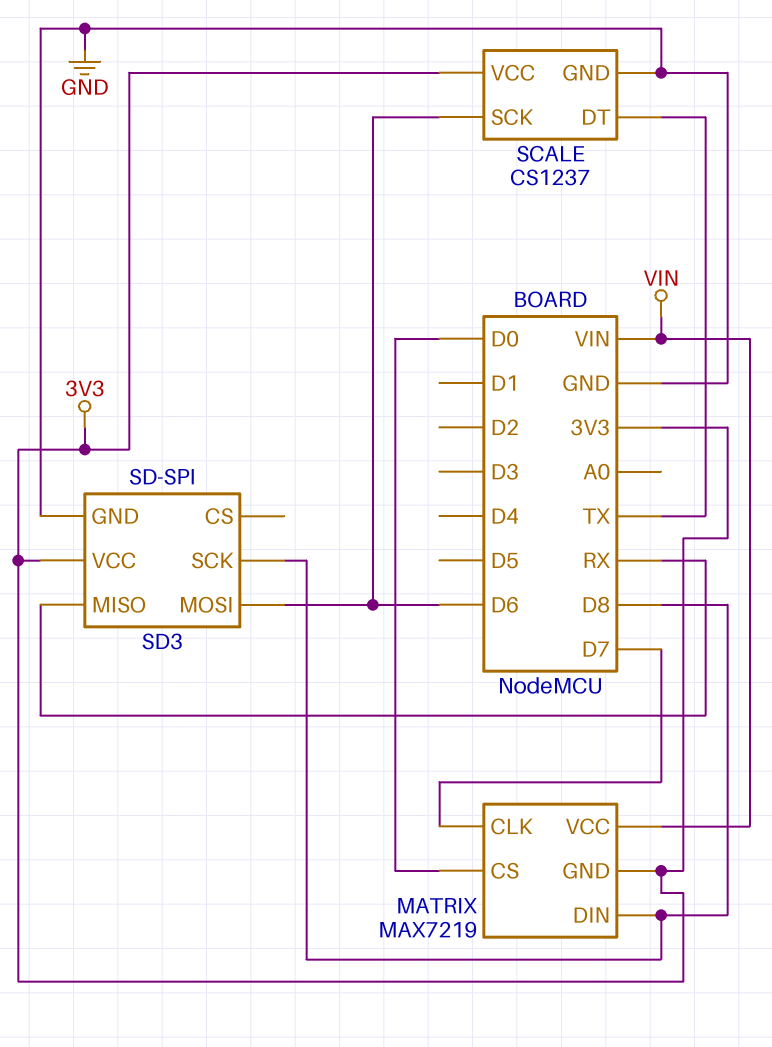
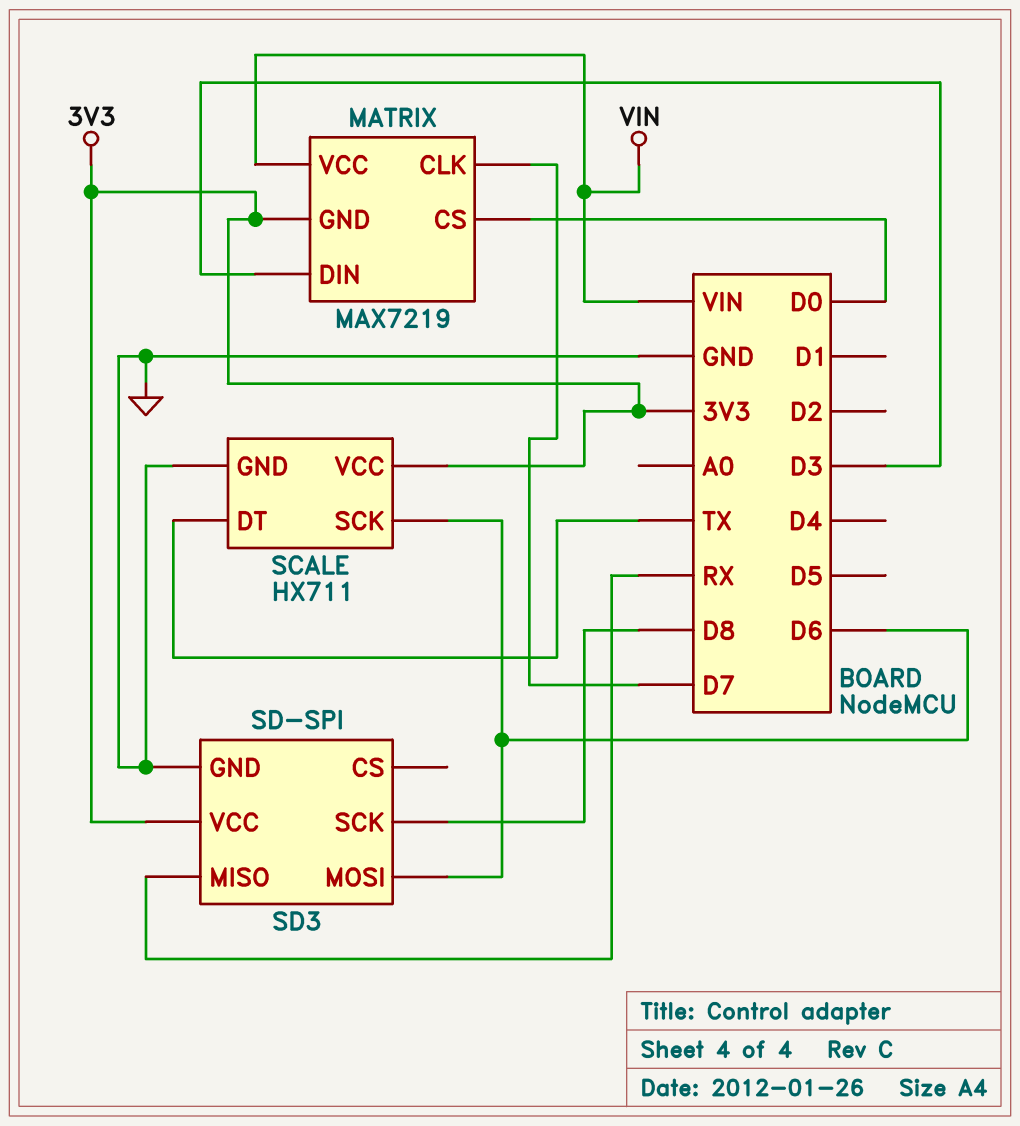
MATRIX pin DIN: D8 -> D3
SCALE: CS1237 -> HX711

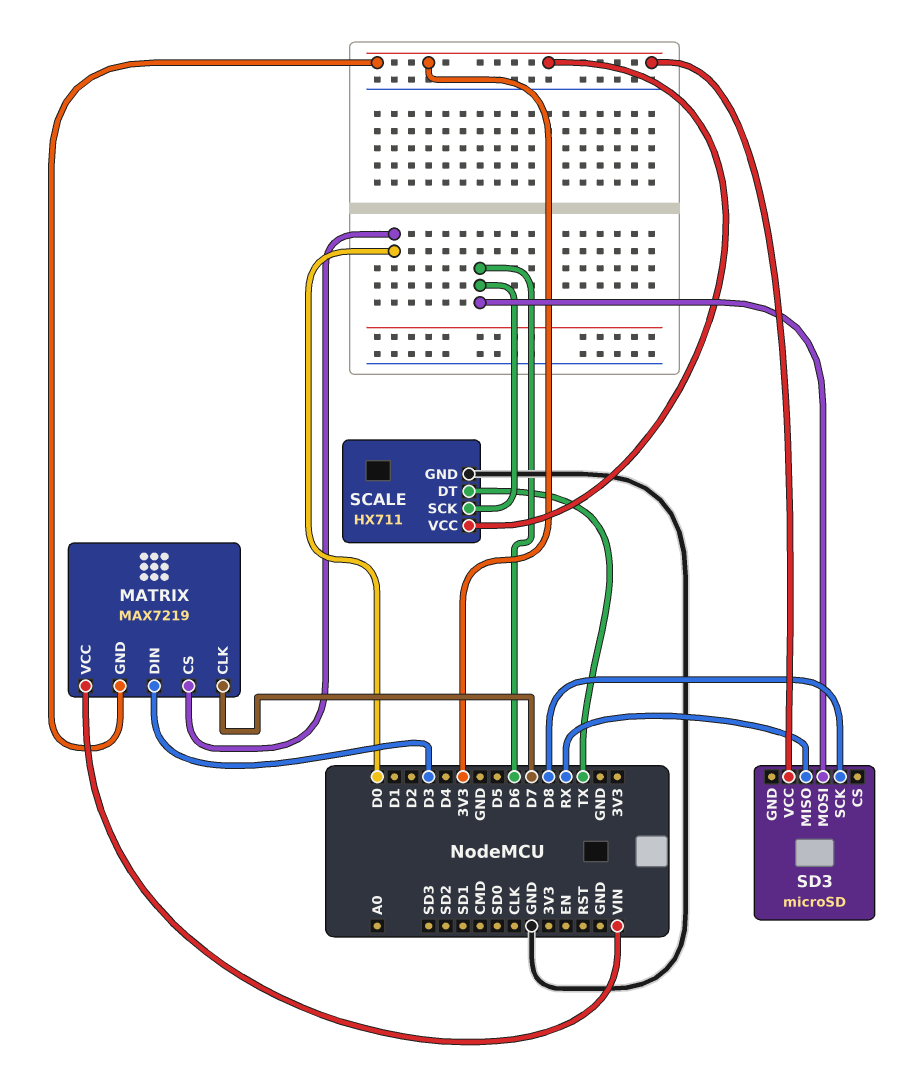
SD3: SD-SPI -> microSD
SD3 pin GND: GND -> none

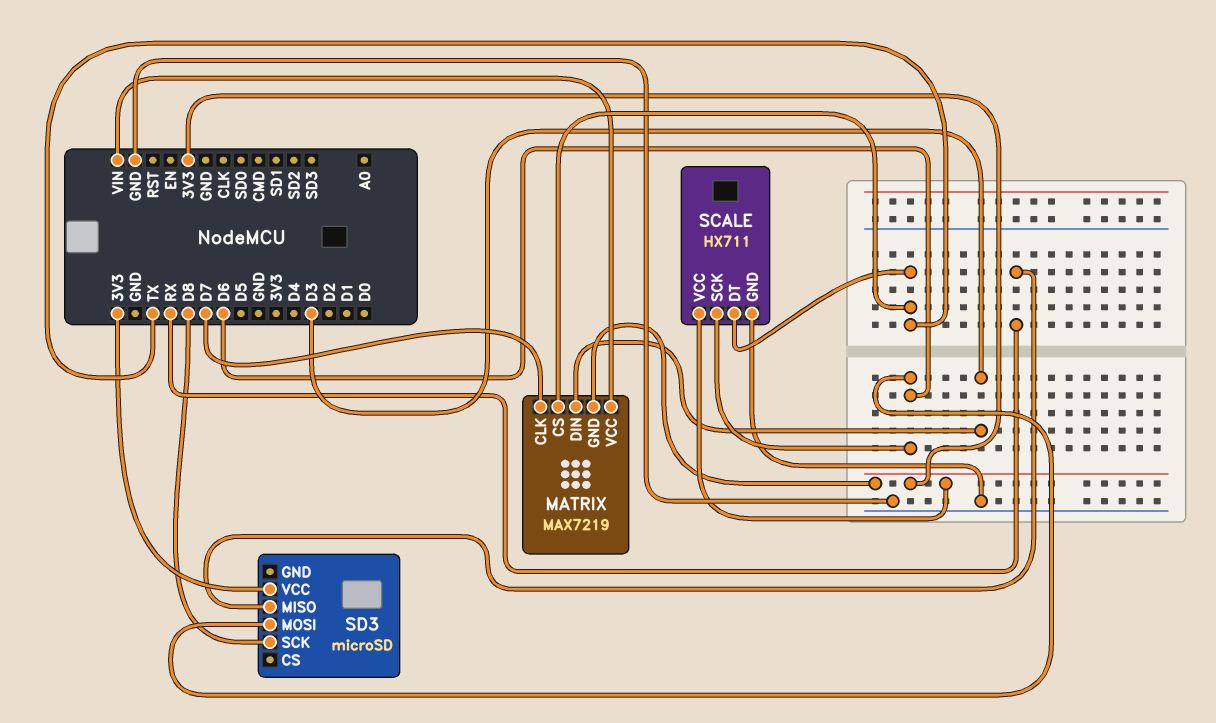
MATRIX pin CS: D0 -> TX

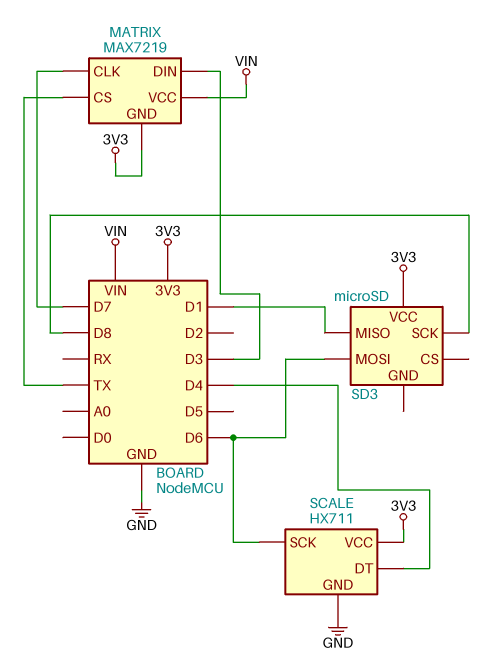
SCALE pin DT: TX -> D4
SD3 pin MISO: RX -> D1

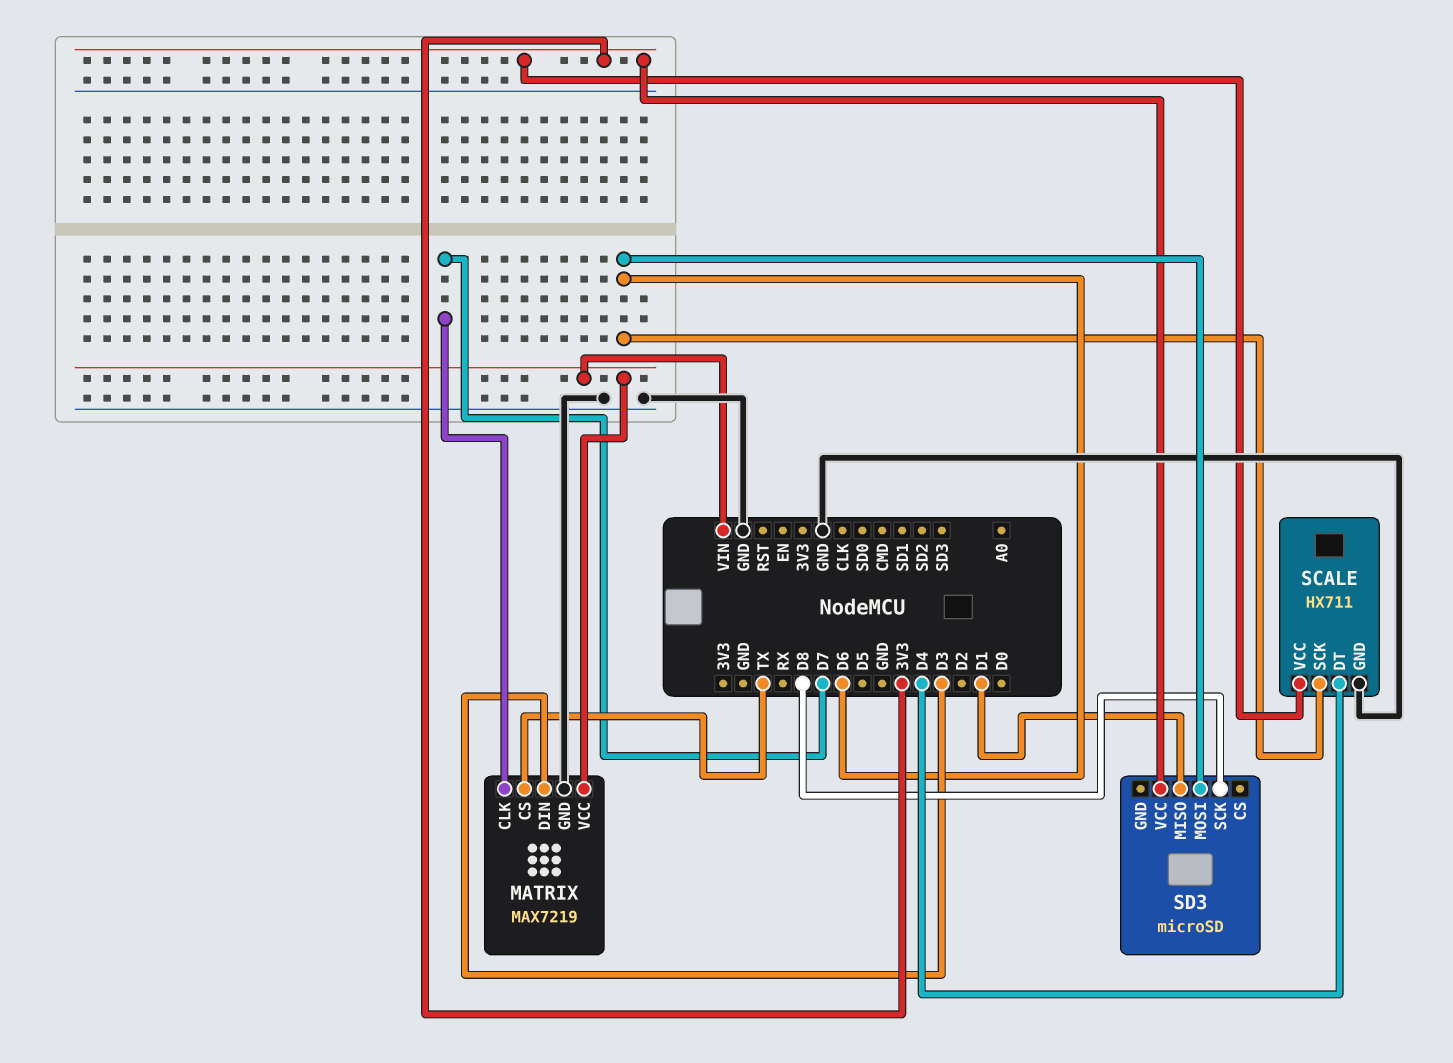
MATRIX pin GND: 3V3 -> GND

